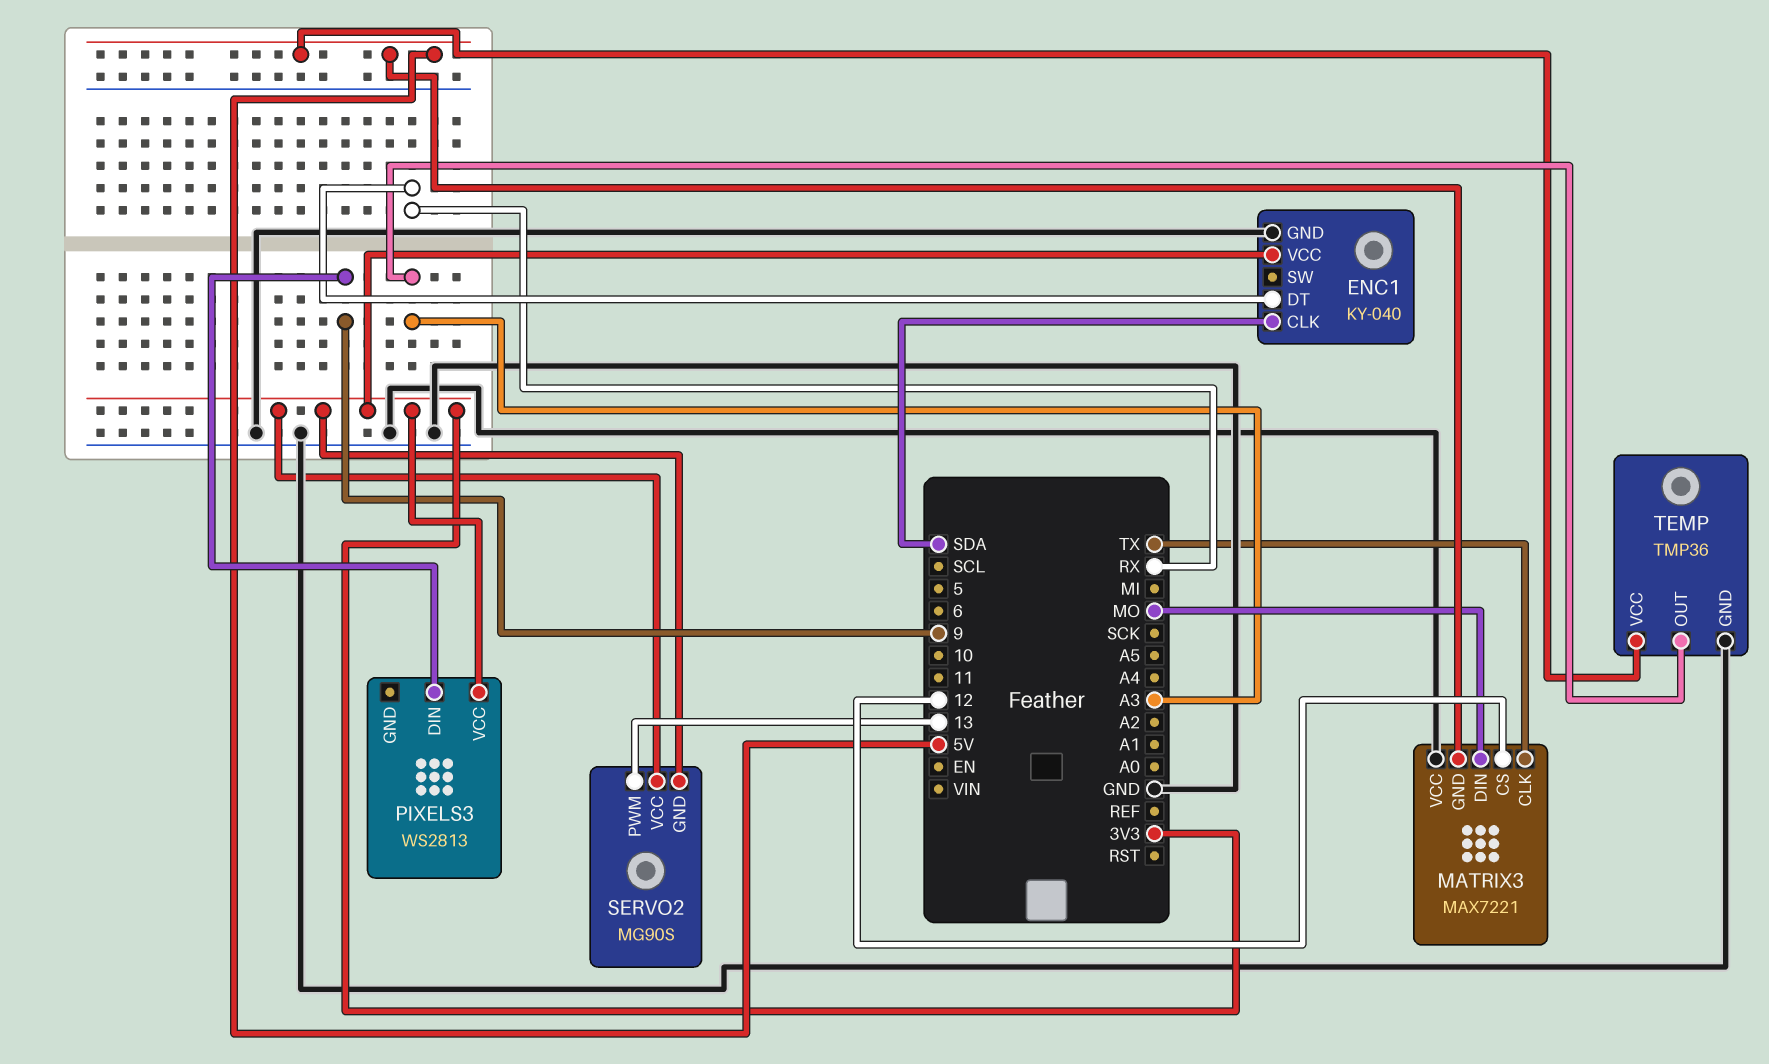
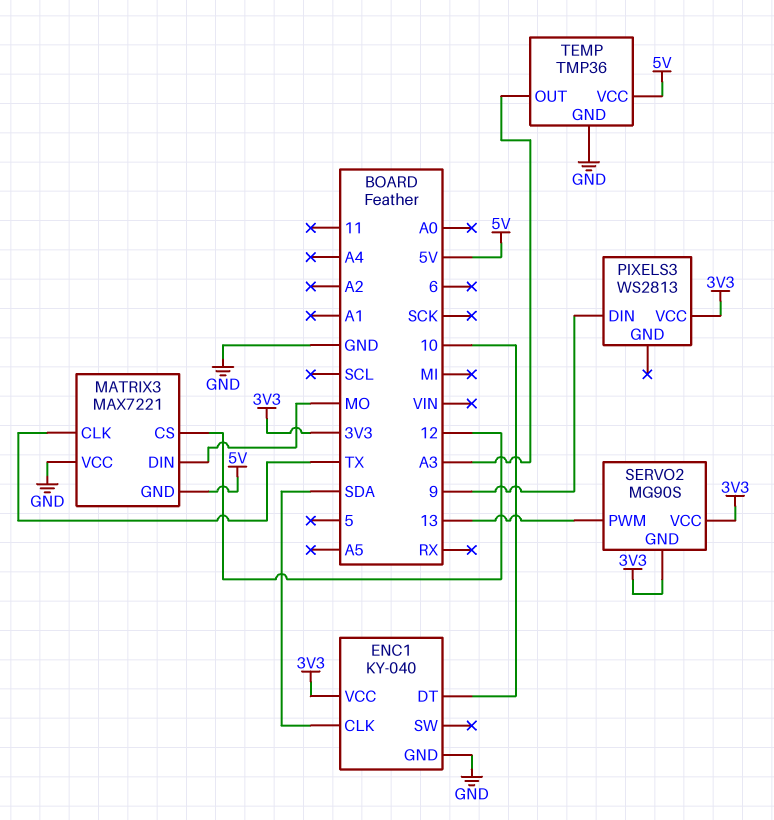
ENC1 pin DT: RX -> 10

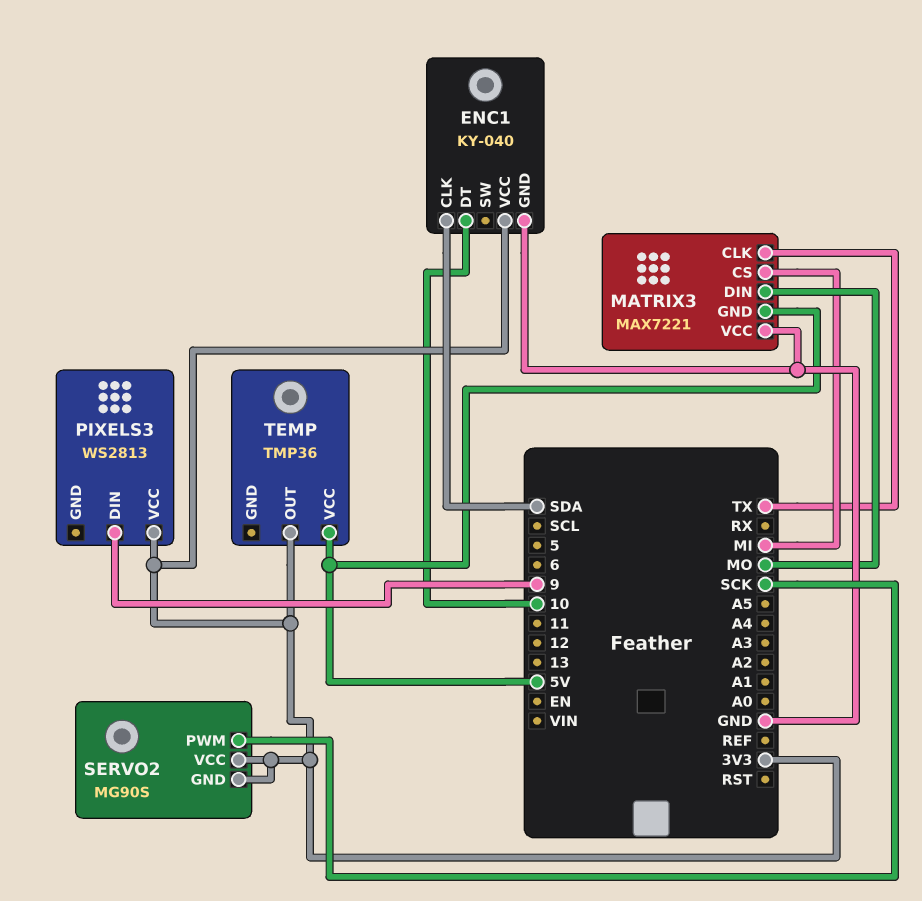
MATRIX3 pin CS: 12 -> MI
SERVO2 pin PWM: 13 -> SCK
TEMP pin GND: GND -> none
TEMP pin OUT: A3 -> 3V3

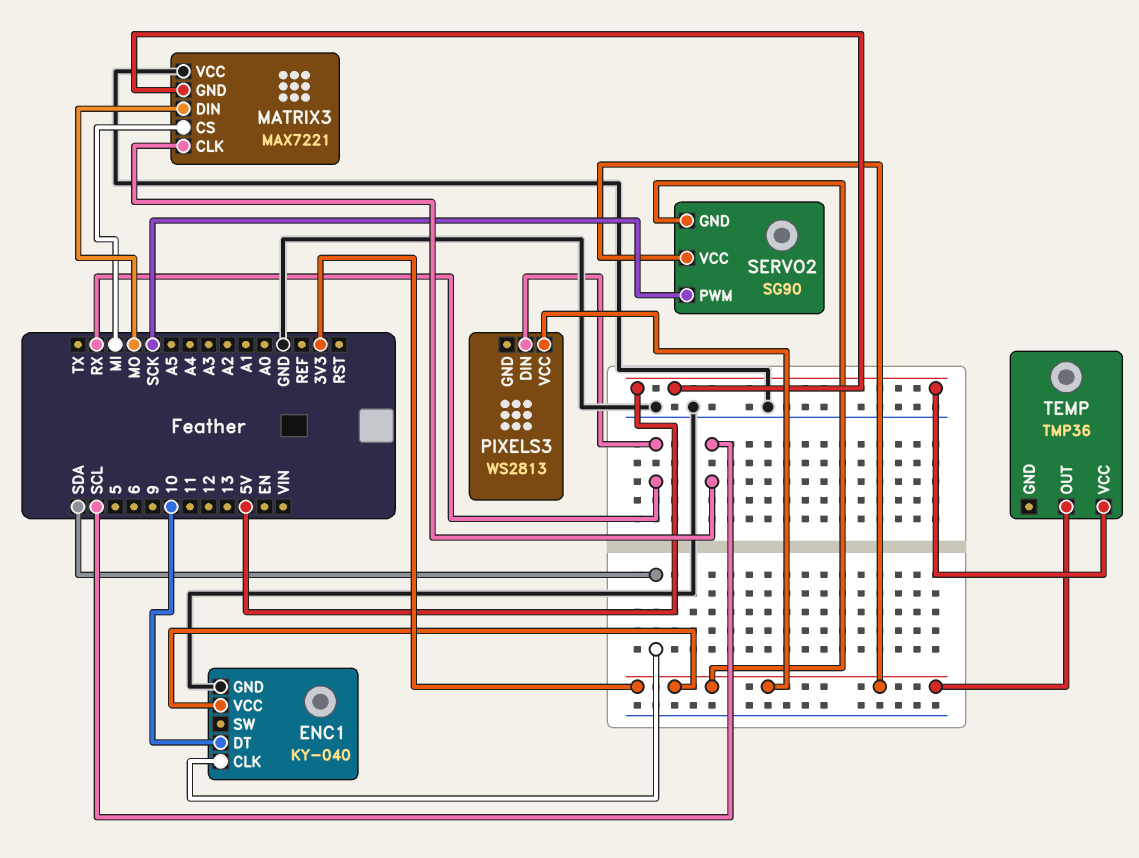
MATRIX3 pin CLK: TX -> SCL
PIXELS3 pin DIN: 9 -> RX
SERVO2: MG90S -> SG90

